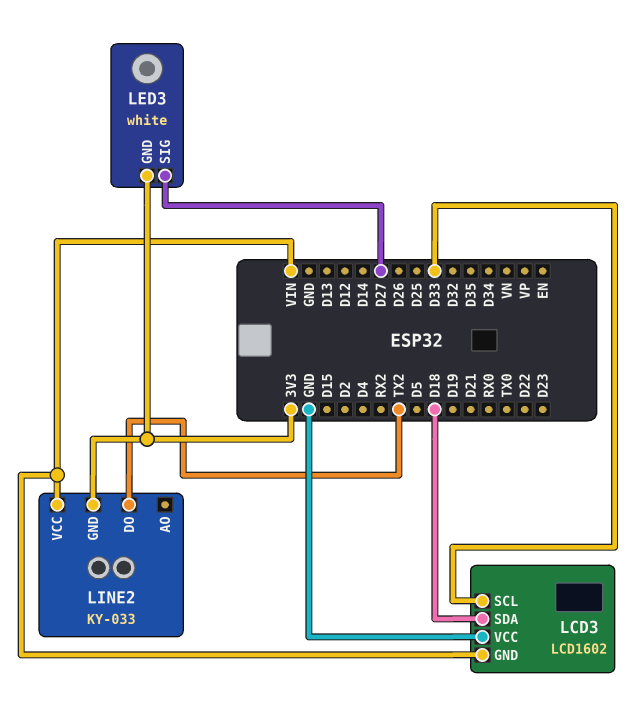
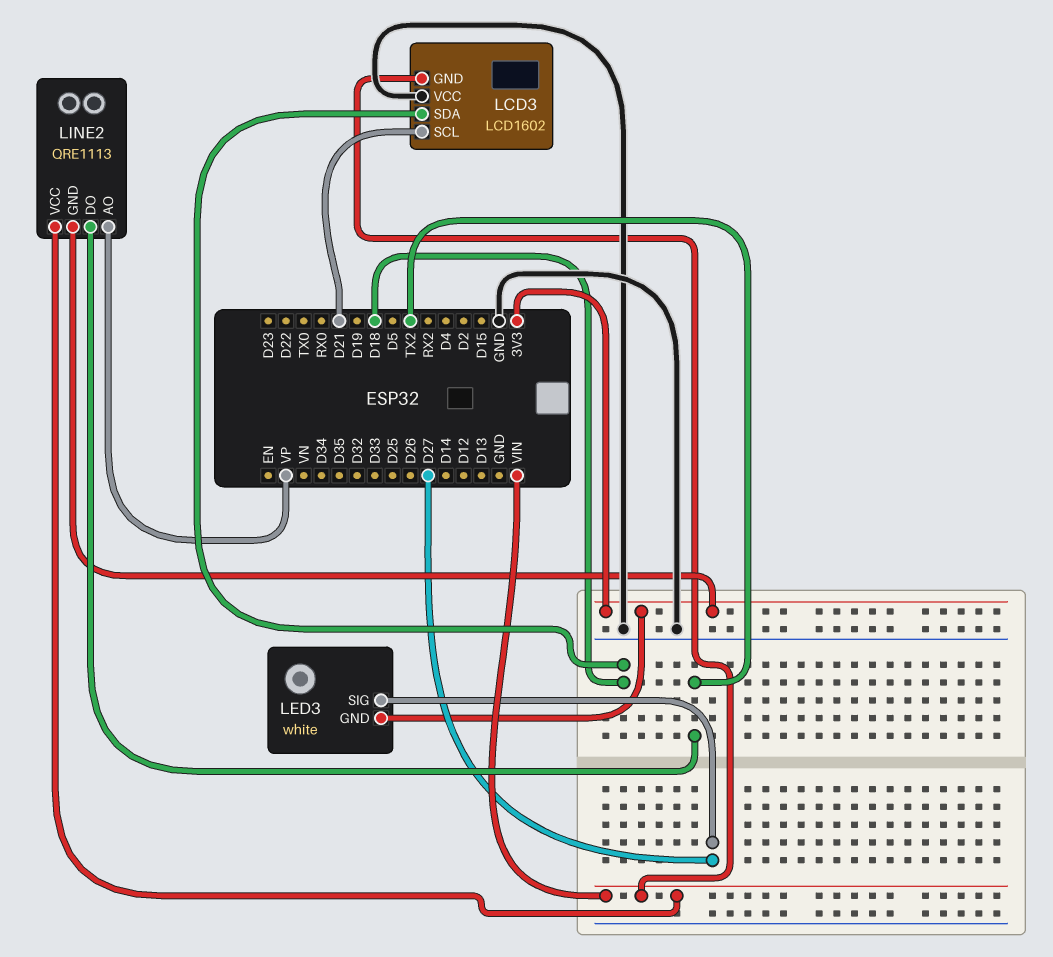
LCD3 pin SCL: D33 -> D21
LINE2: KY-033 -> QRE1113
LINE2 pin AO: none -> VP

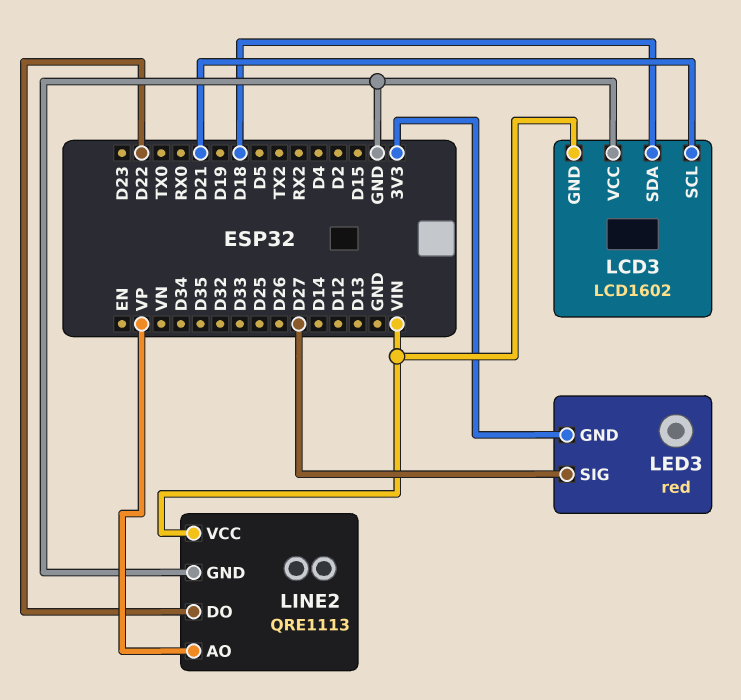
LED3: white -> red
LINE2 pin DO: TX2 -> D22
LINE2 pin GND: 3V3 -> GND

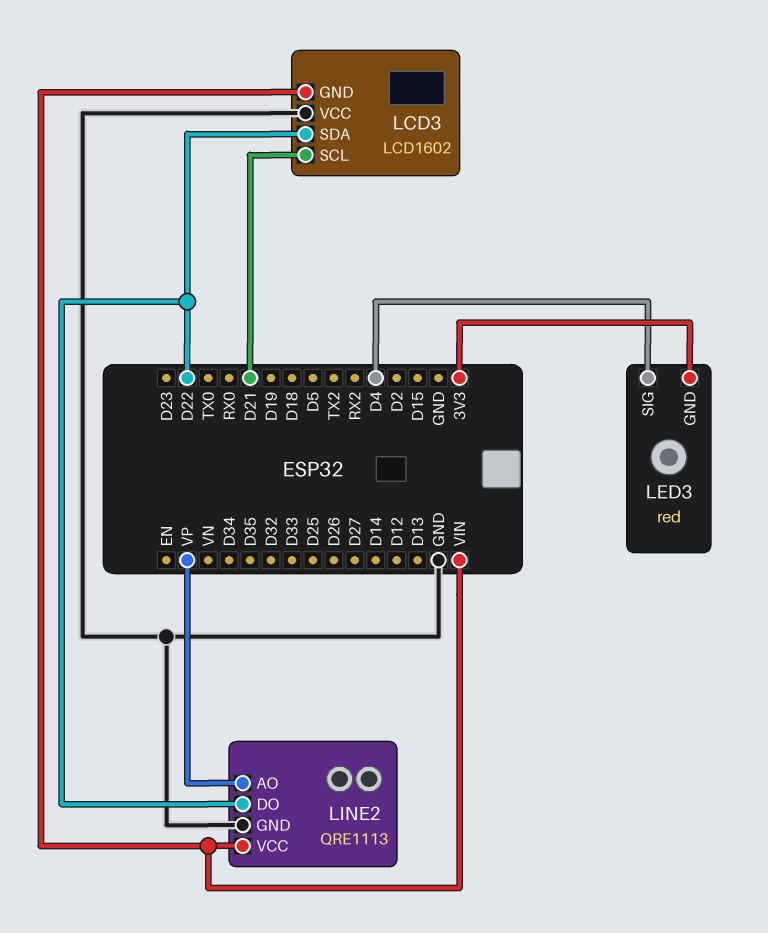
LCD3 pin SDA: D18 -> D22
LED3 pin SIG: D27 -> D4

